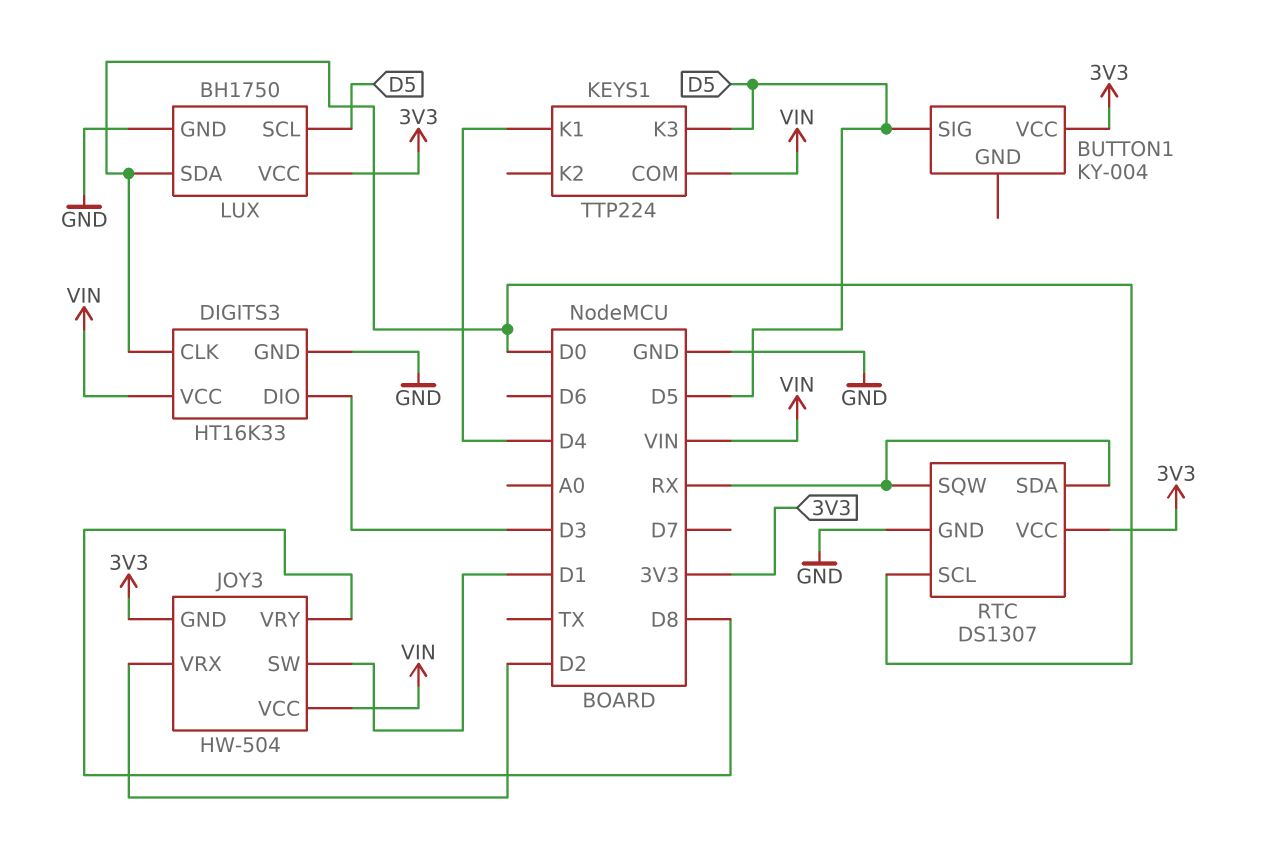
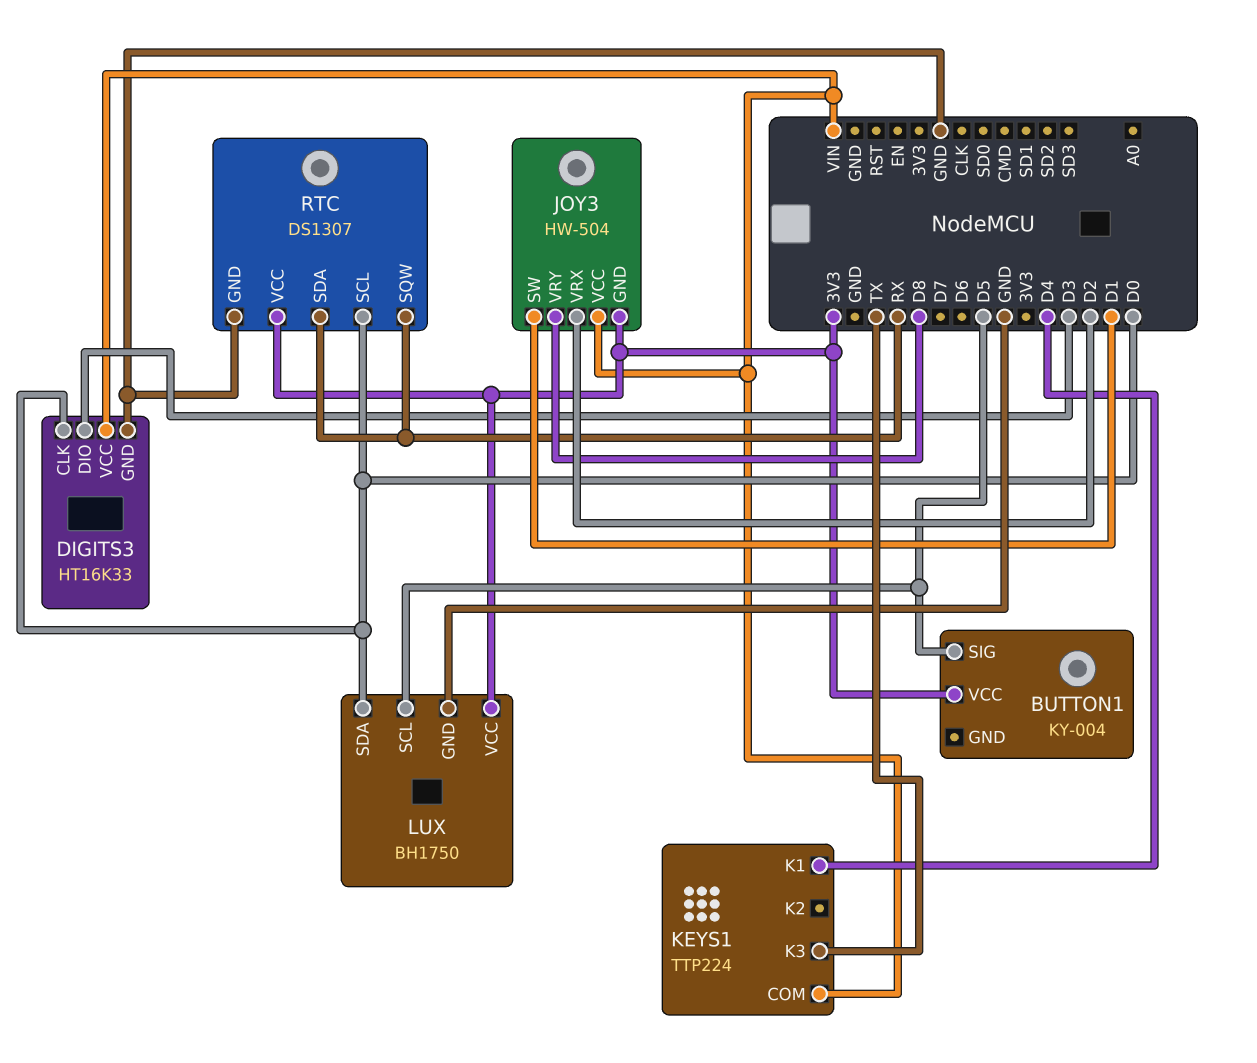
KEYS1 pin K3: D5 -> TX

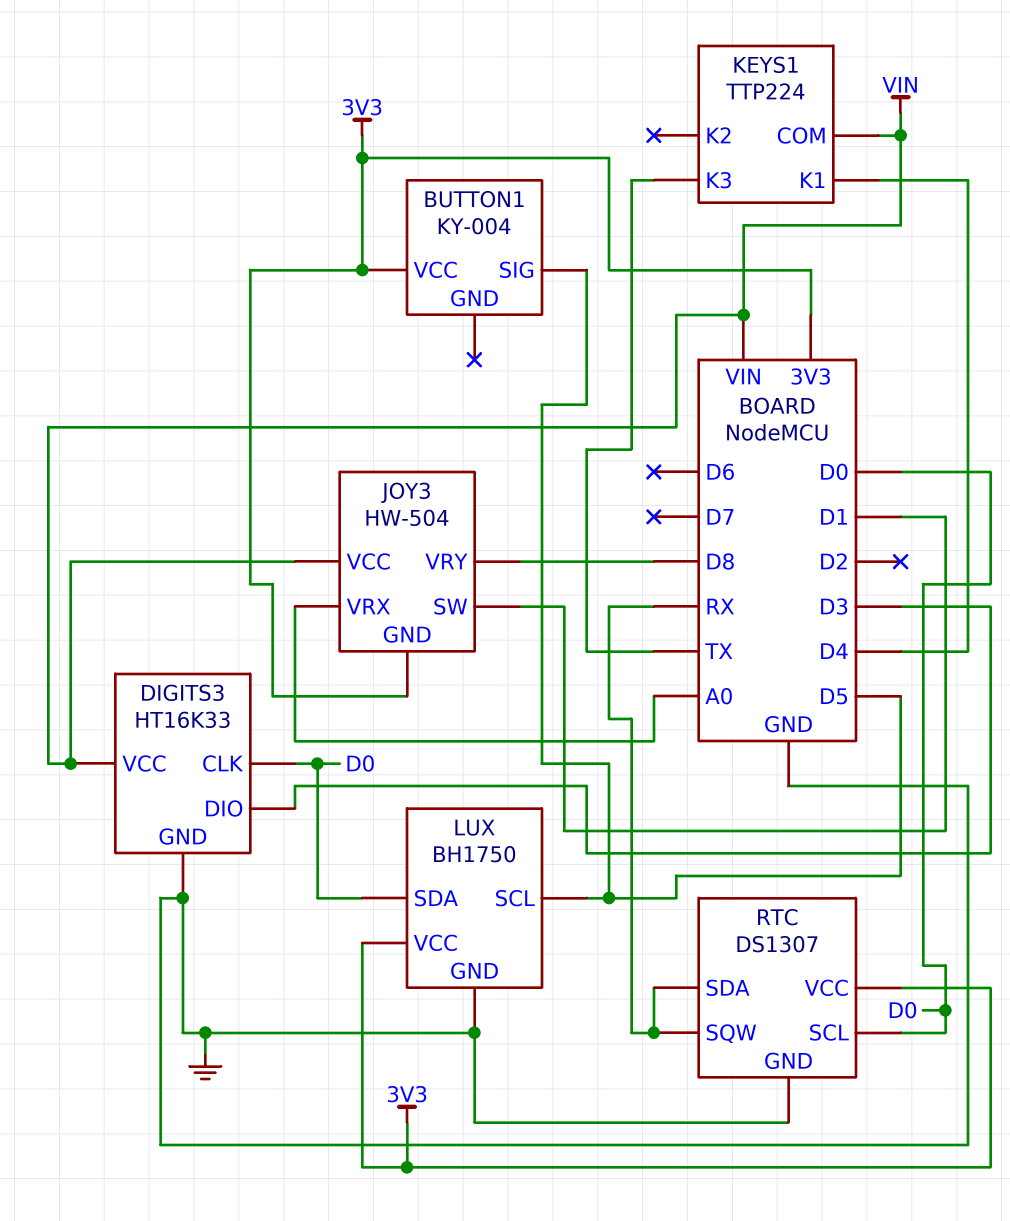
JOY3 pin VRX: D2 -> A0

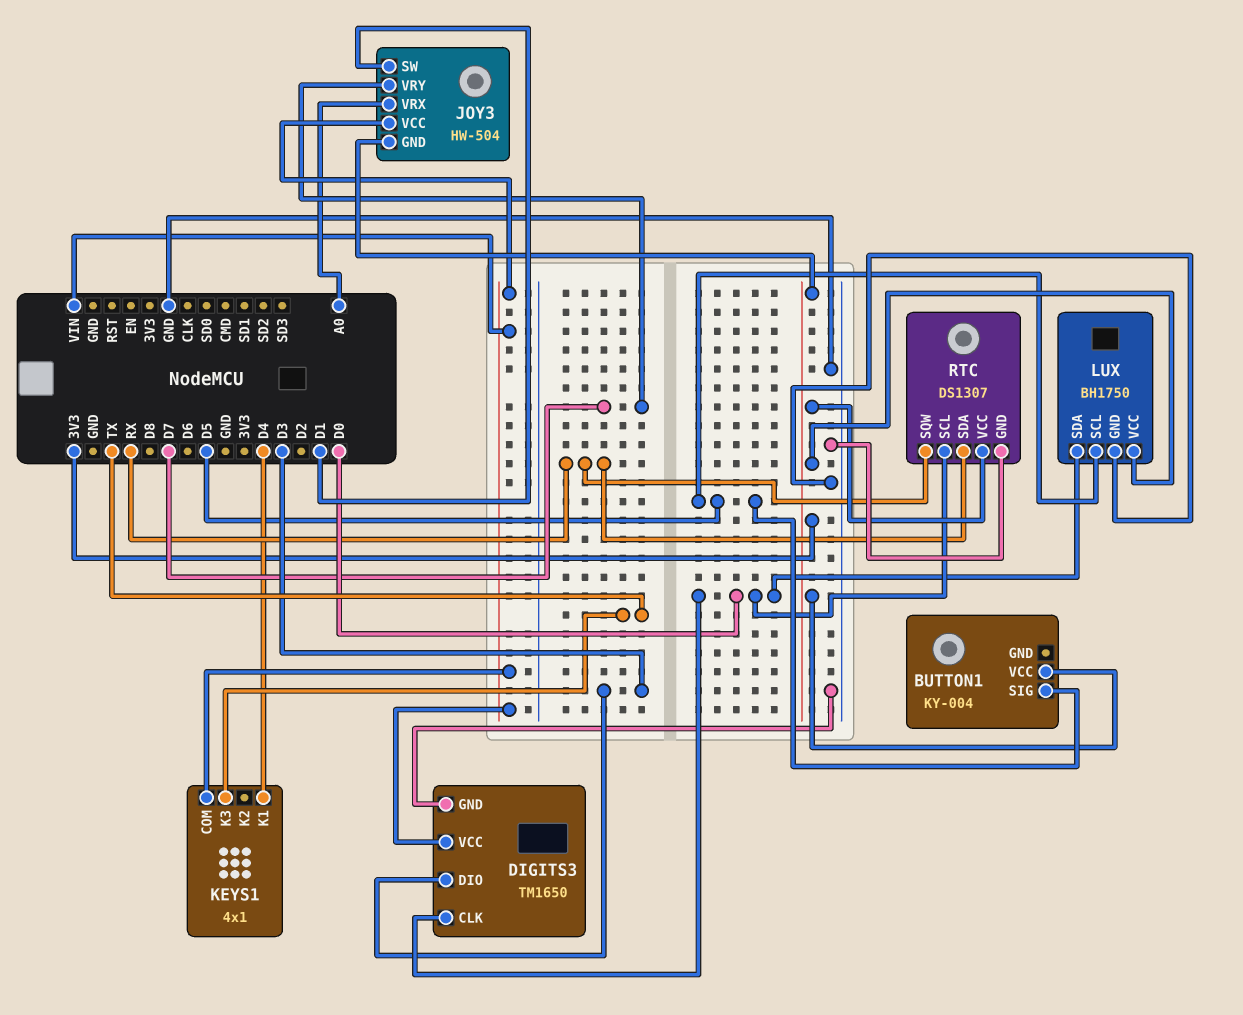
DIGITS3: HT16K33 -> TM1650
JOY3 pin VRY: D8 -> D7
KEYS1: TTP224 -> 4x1

